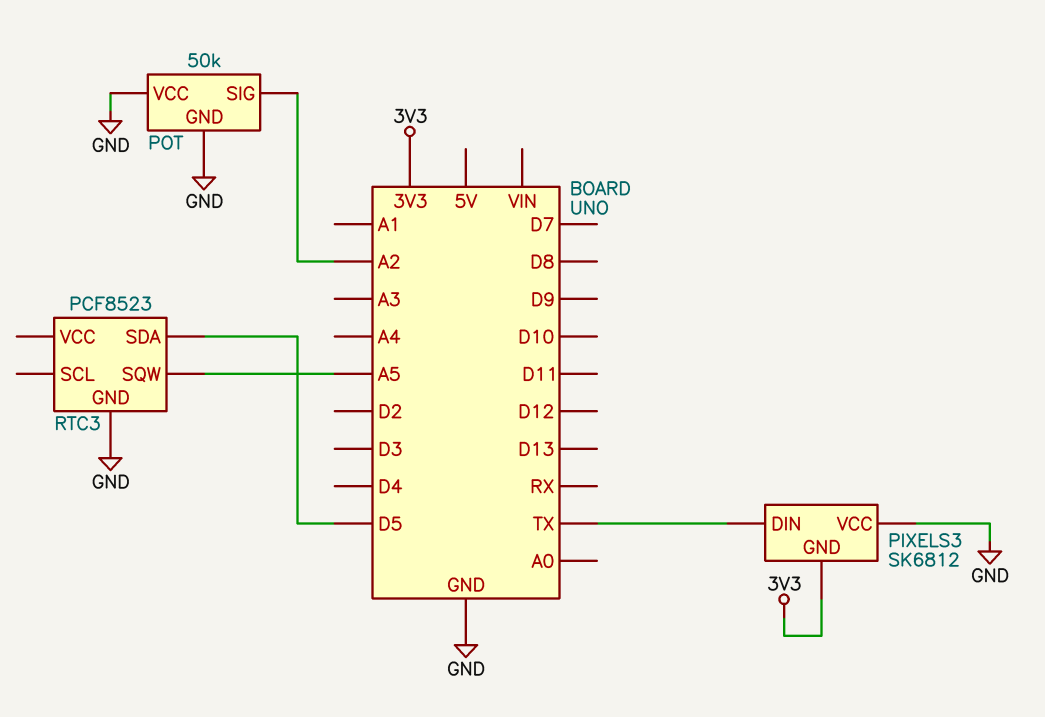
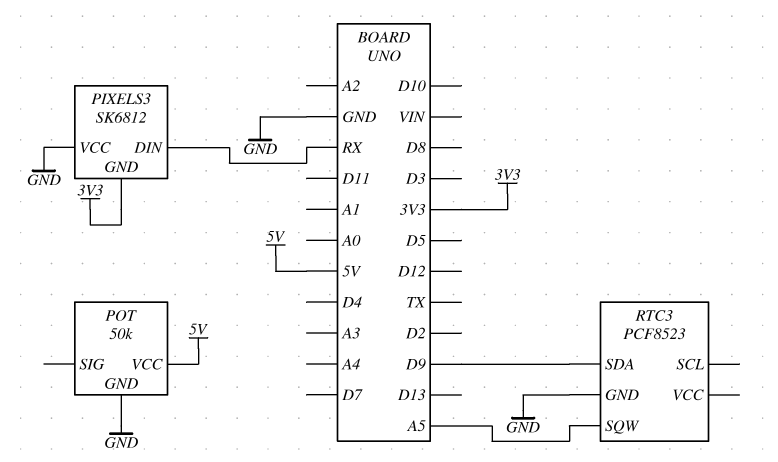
PIXELS3 pin DIN: TX -> RX
POT pin SIG: A2 -> none
POT pin VCC: GND -> 5V
RTC3 pin SDA: D5 -> D9

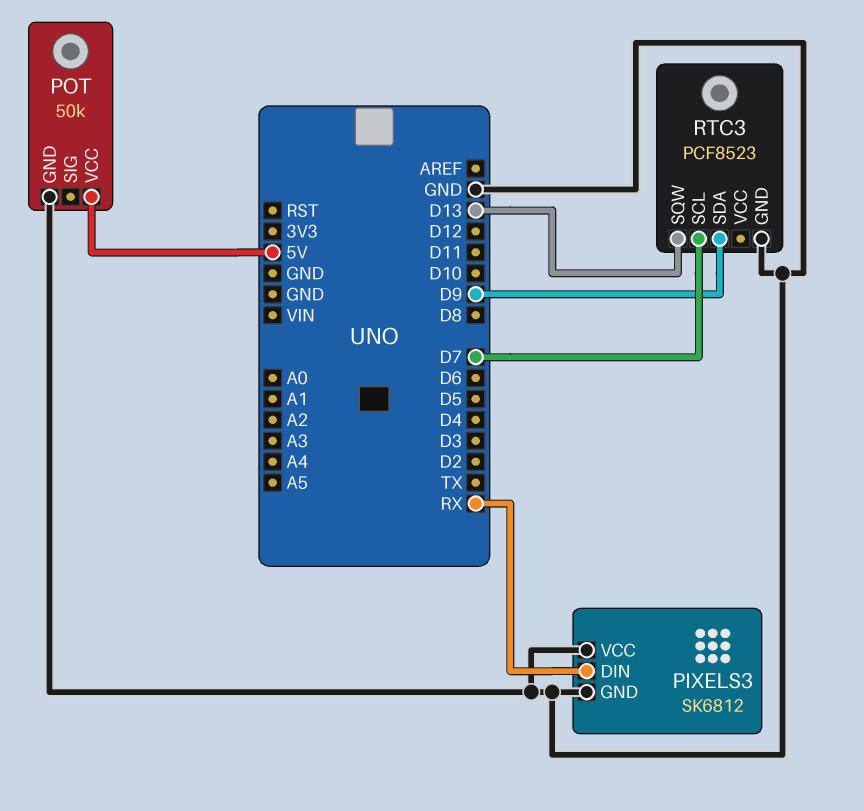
PIXELS3 pin GND: 3V3 -> GND
RTC3 pin SCL: none -> D7
RTC3 pin SQW: A5 -> D13

